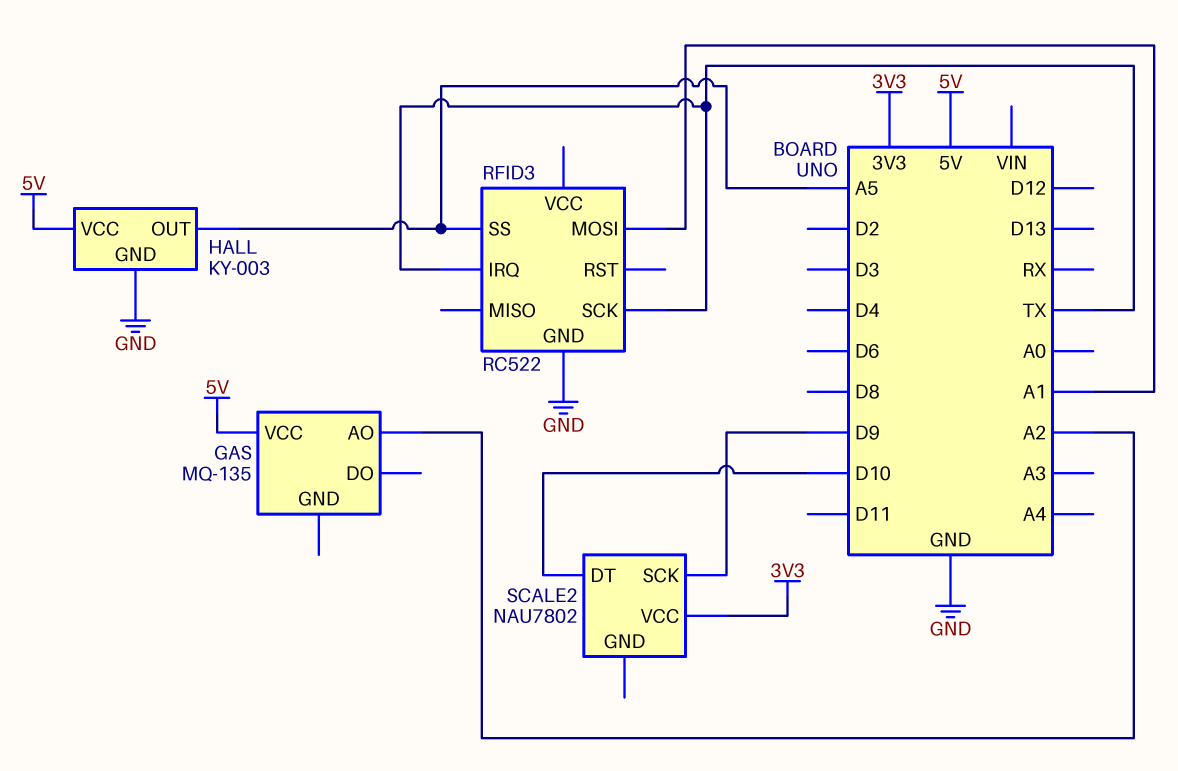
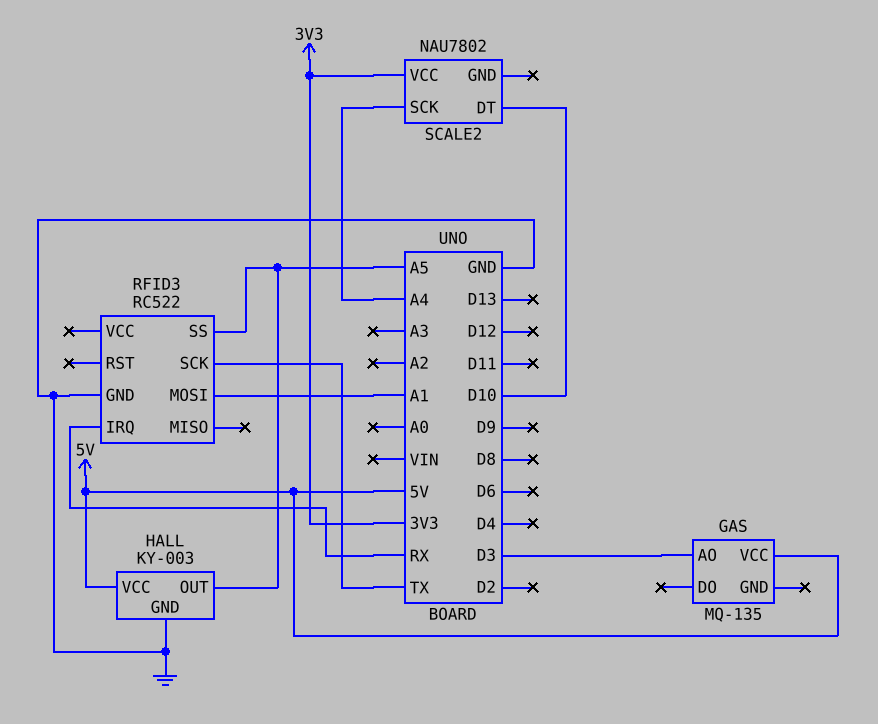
GAS pin AO: A2 -> D3
RFID3 pin IRQ: TX -> RX
SCALE2 pin SCK: D9 -> A4

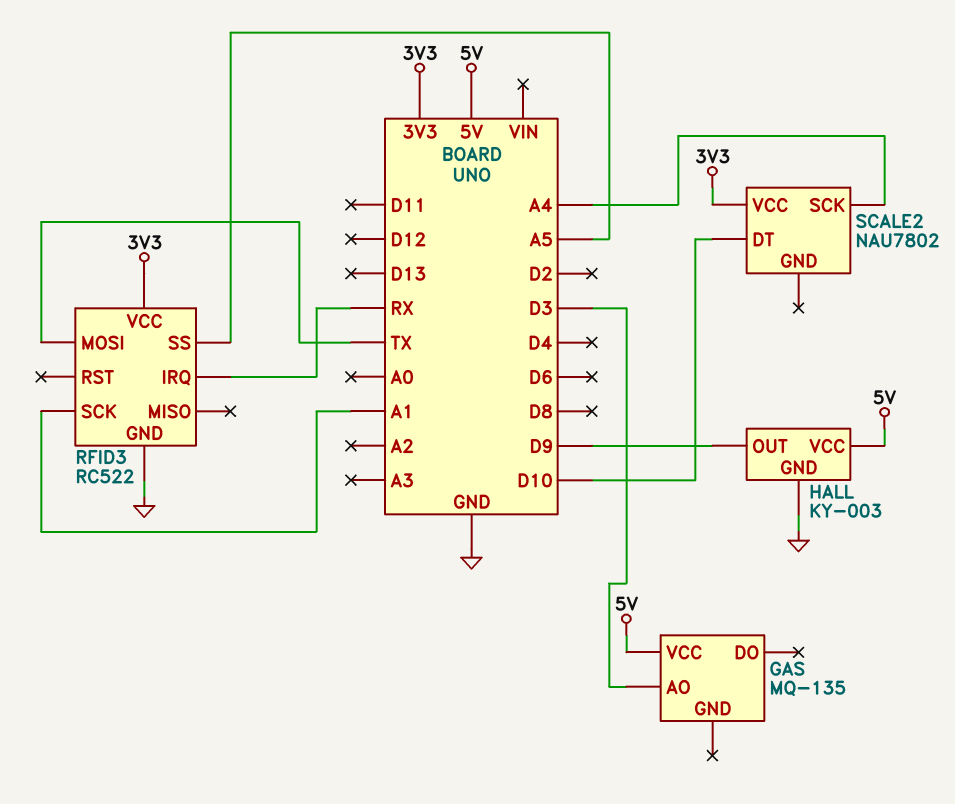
HALL pin OUT: A5 -> D9
RFID3 pin MOSI: A1 -> TX
RFID3 pin SCK: TX -> A1
RFID3 pin VCC: none -> 3V3

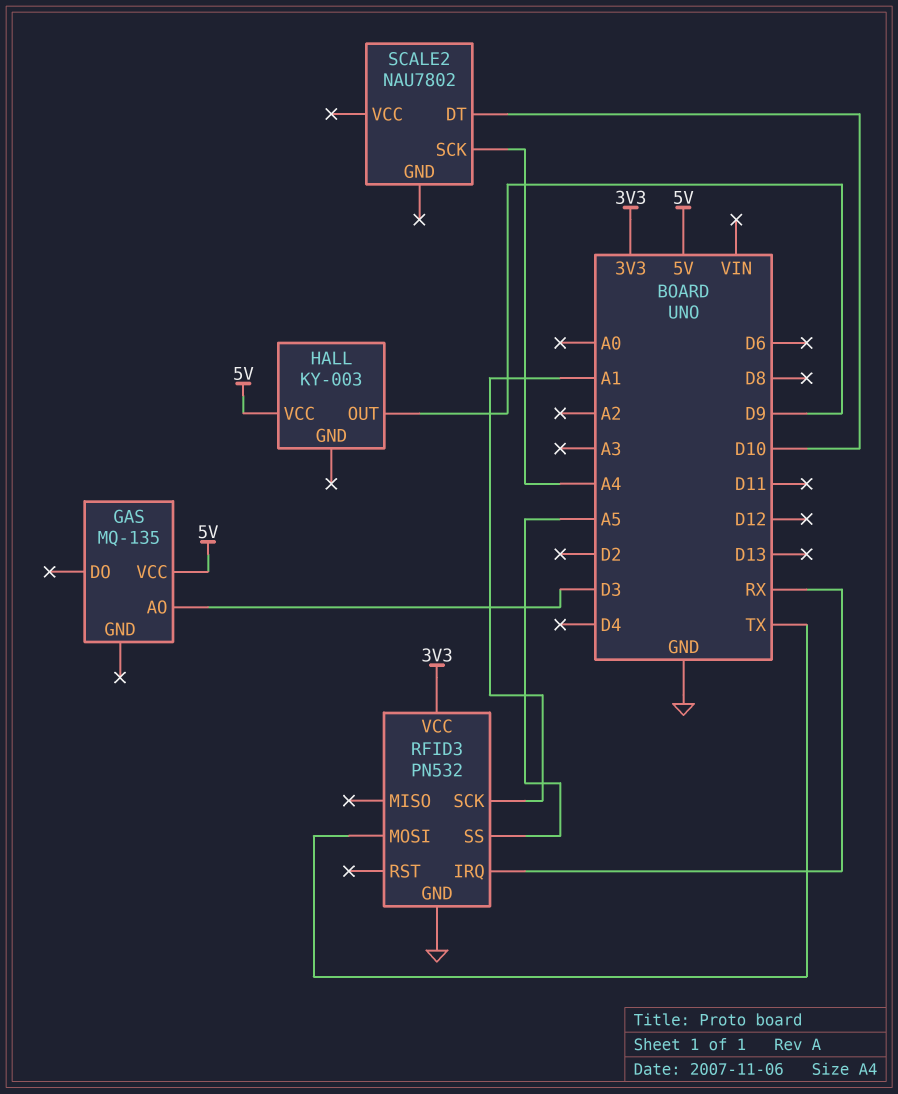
HALL pin GND: GND -> none
RFID3: RC522 -> PN532
SCALE2 pin VCC: 3V3 -> none

